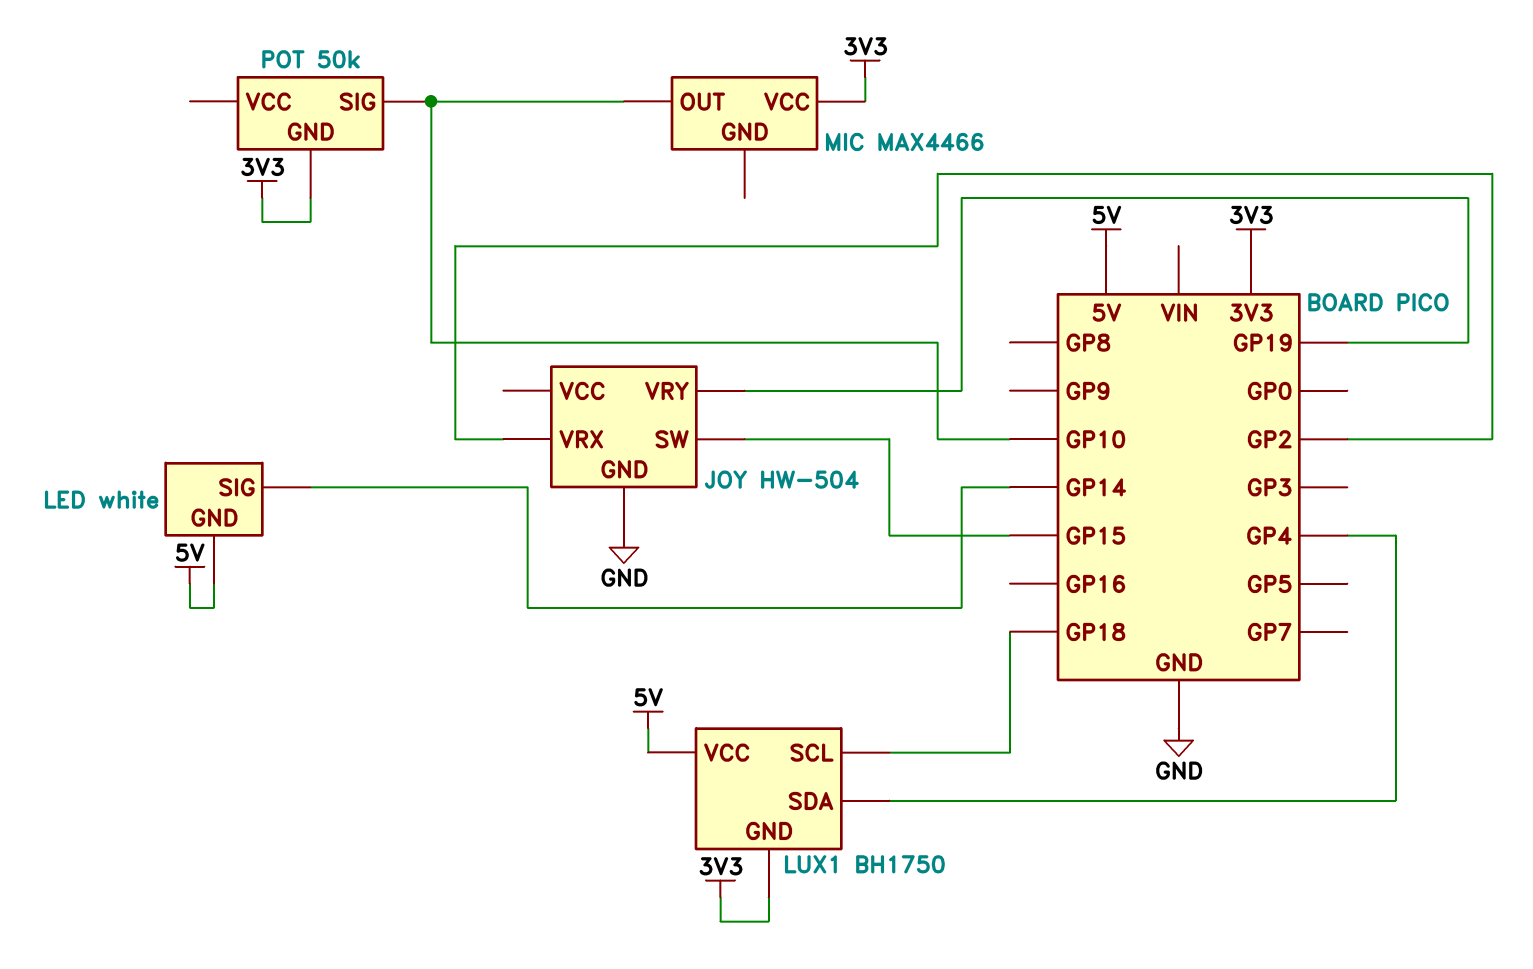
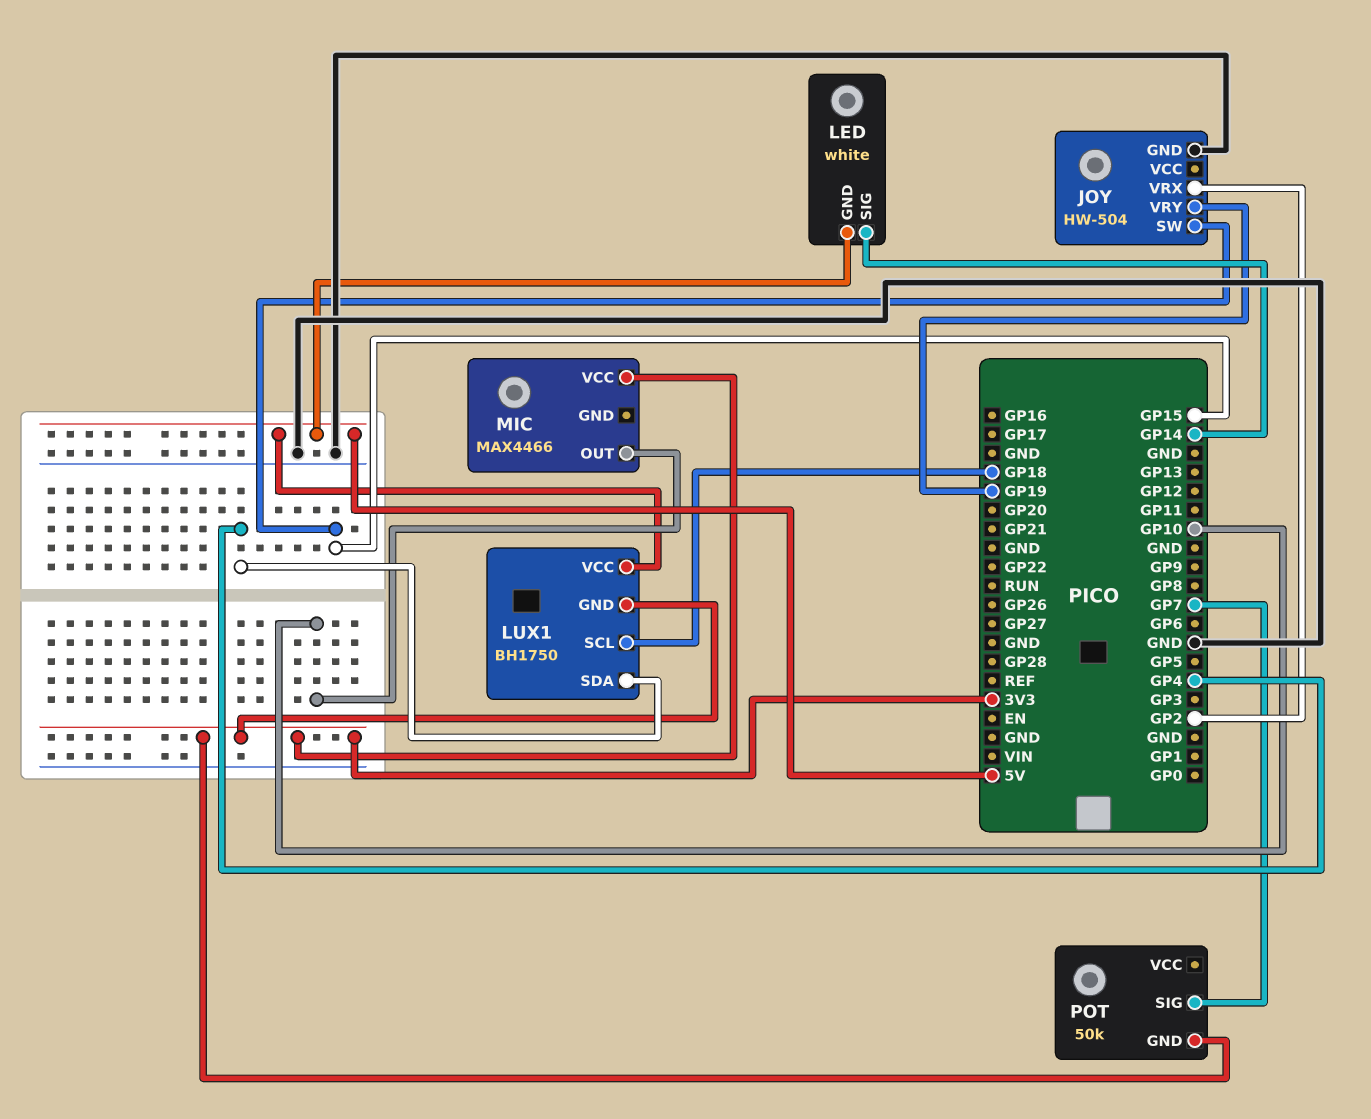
POT pin SIG: GP10 -> GP7

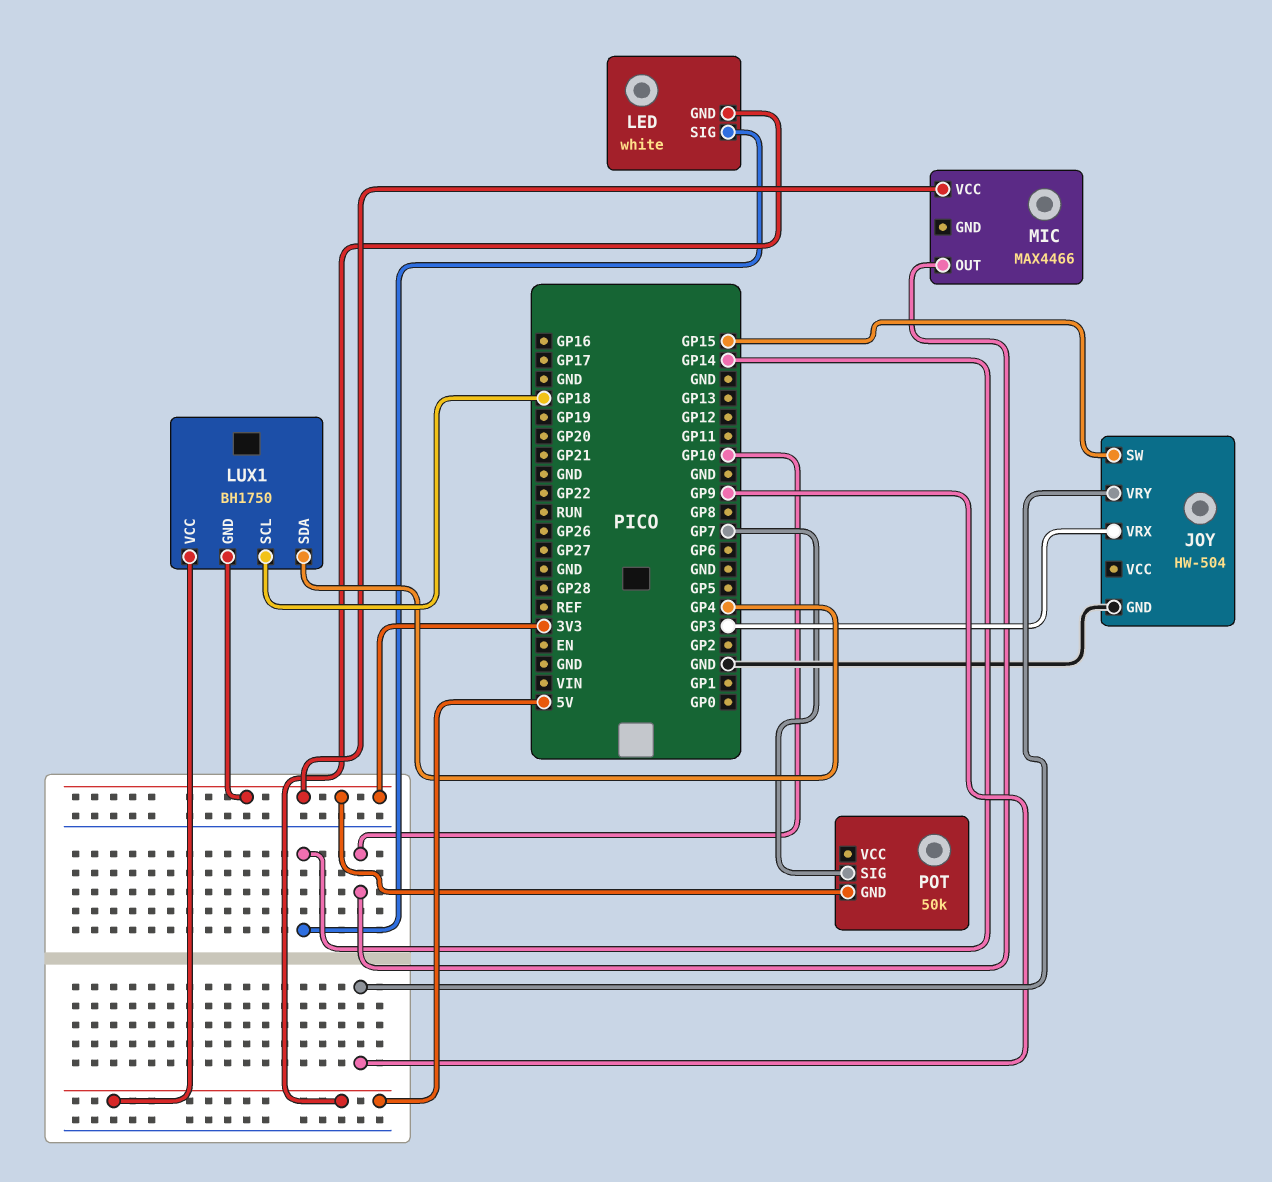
JOY pin VRX: GP2 -> GP3
JOY pin VRY: GP19 -> GP9

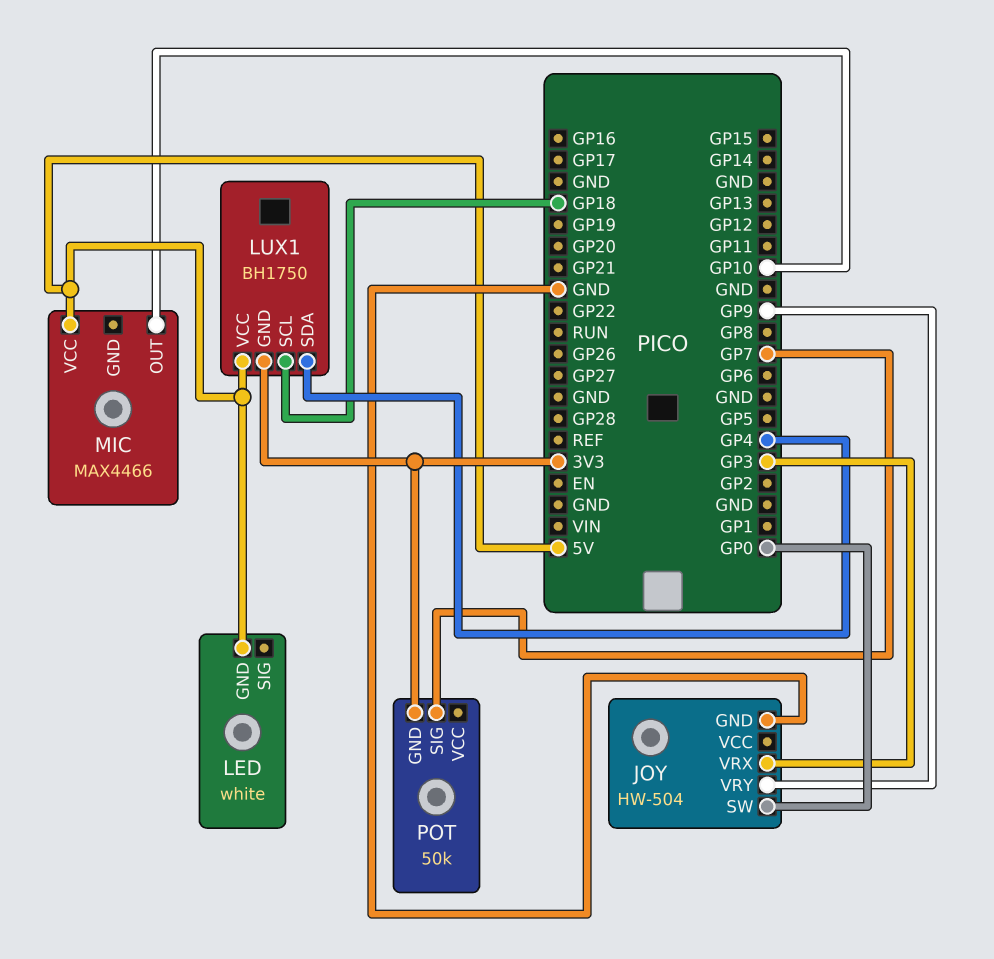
JOY pin SW: GP15 -> GP0
LED pin SIG: GP14 -> none
MIC pin VCC: 3V3 -> 5V

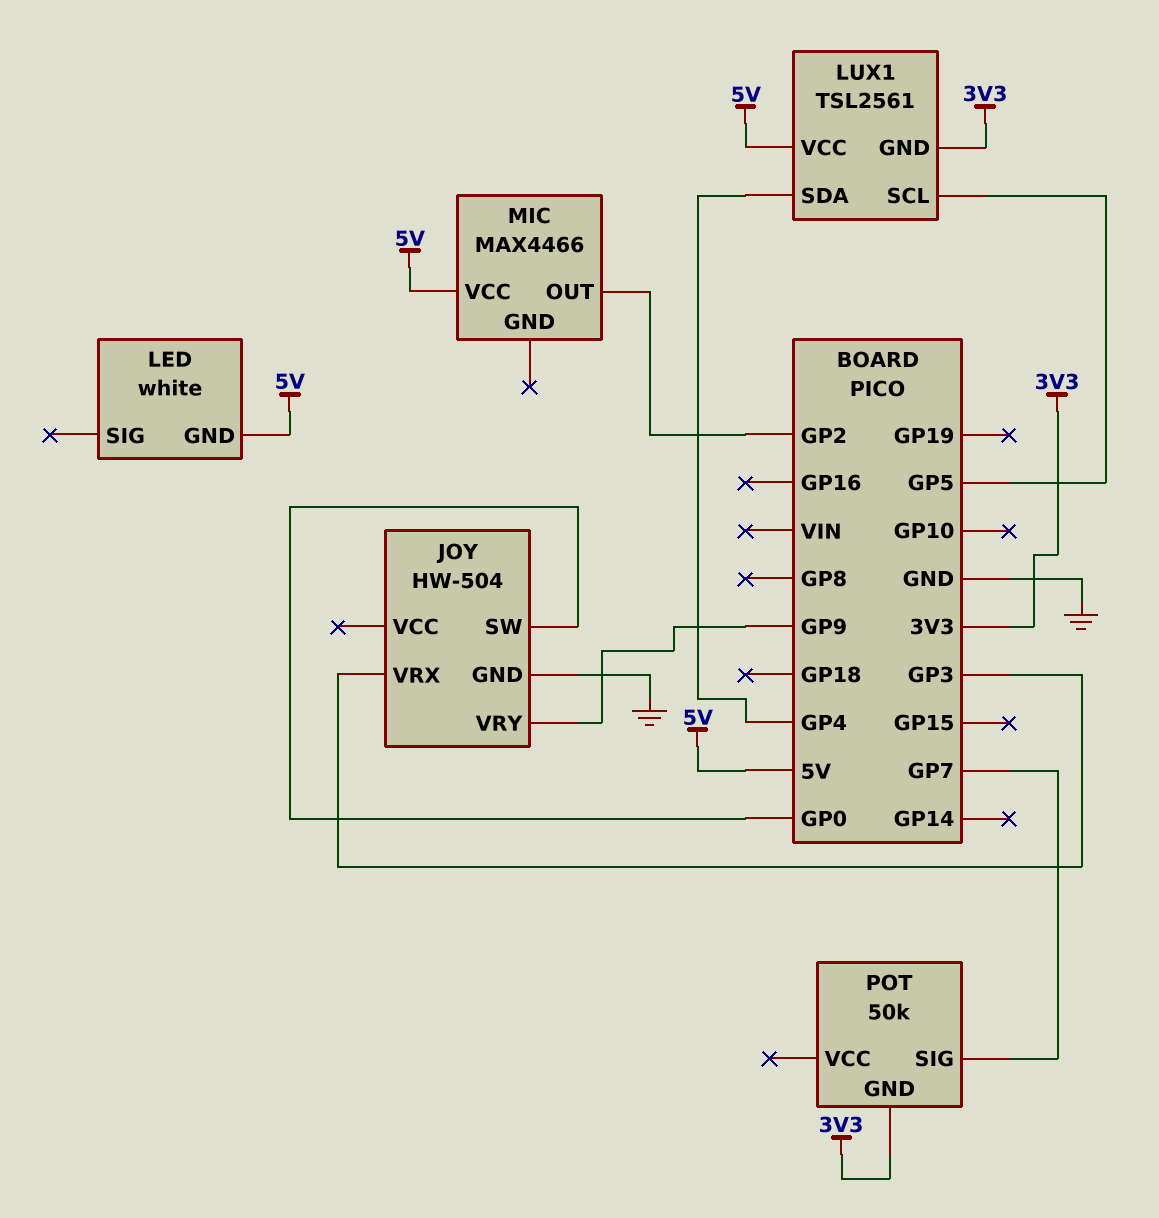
LUX1: BH1750 -> TSL2561
LUX1 pin SCL: GP18 -> GP5
MIC pin OUT: GP10 -> GP2

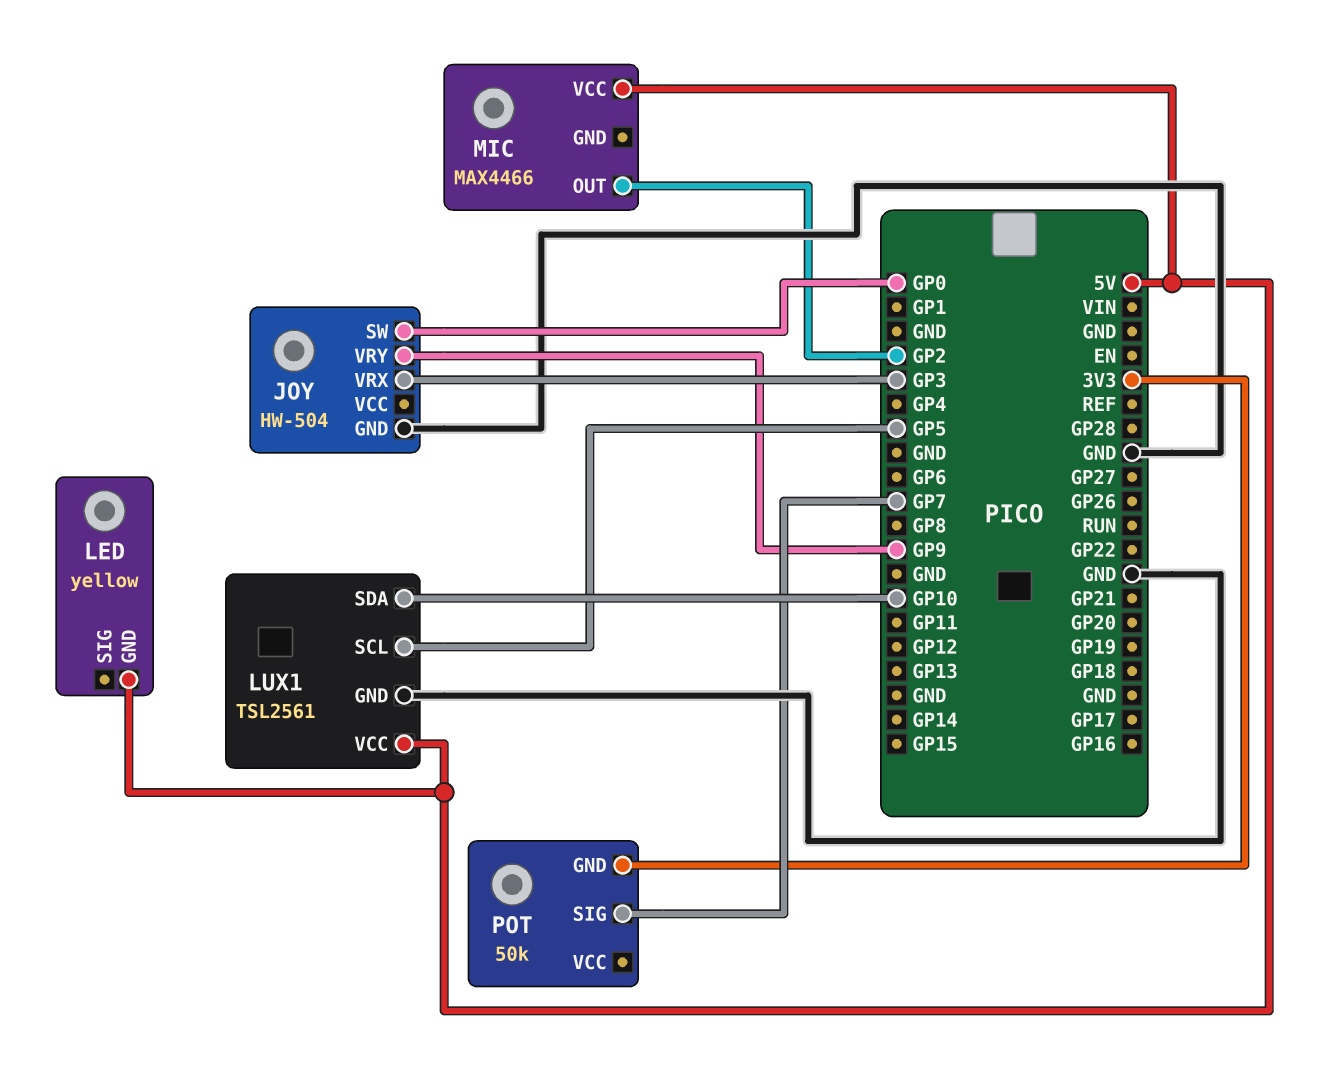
LED: white -> yellow
LUX1 pin GND: 3V3 -> GND
LUX1 pin SDA: GP4 -> GP10

